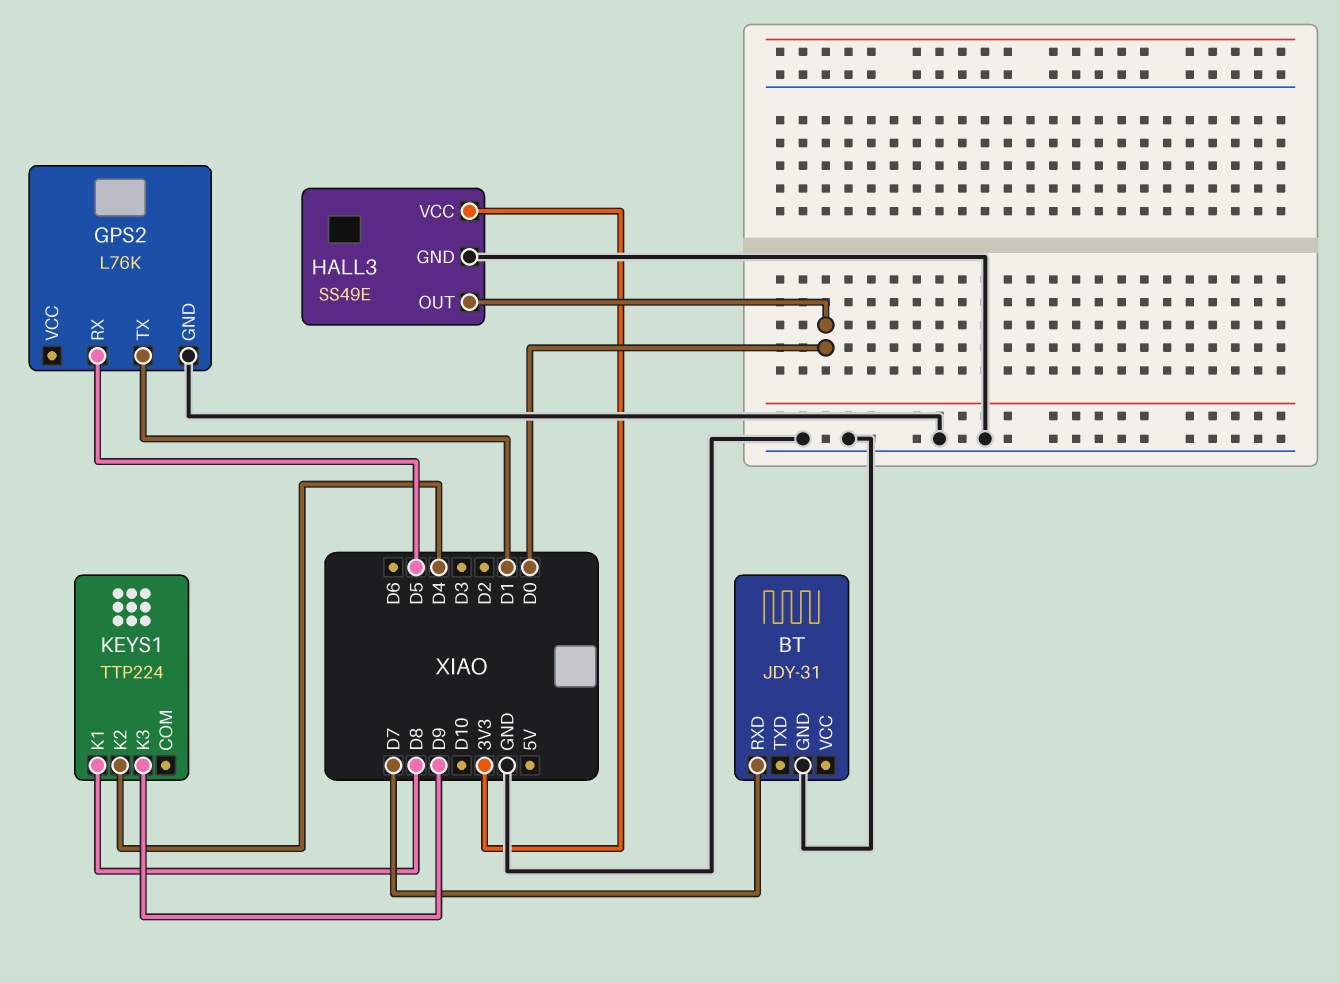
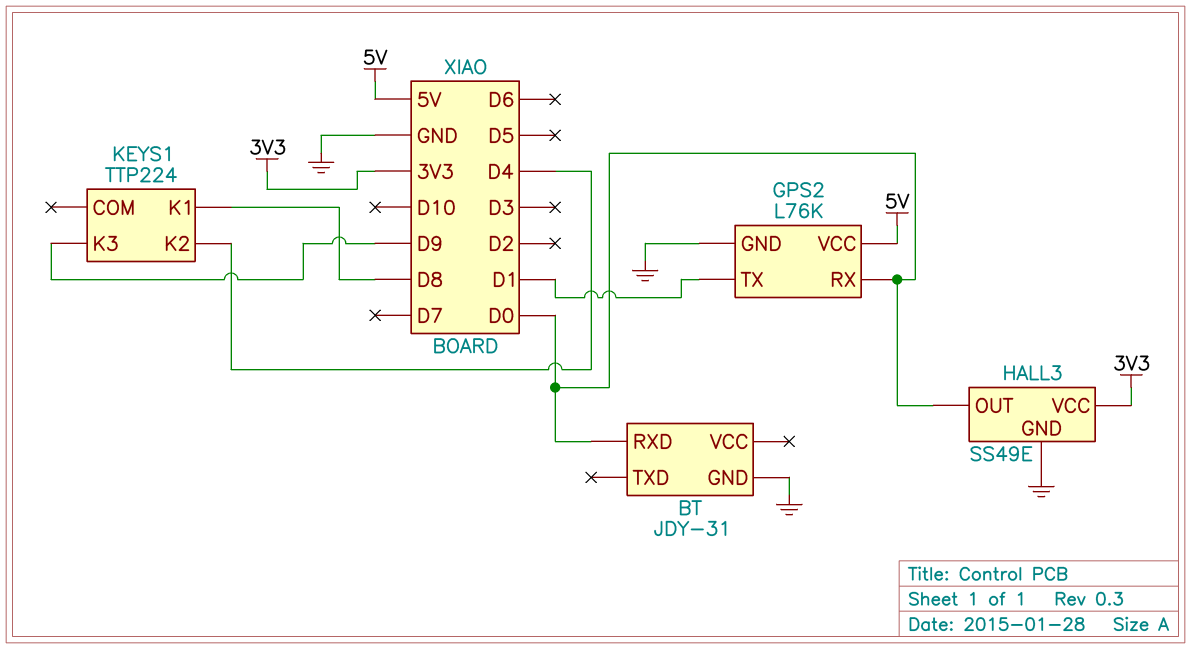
BT pin RXD: D7 -> D0
GPS2 pin RX: D5 -> D0
GPS2 pin VCC: none -> 5V

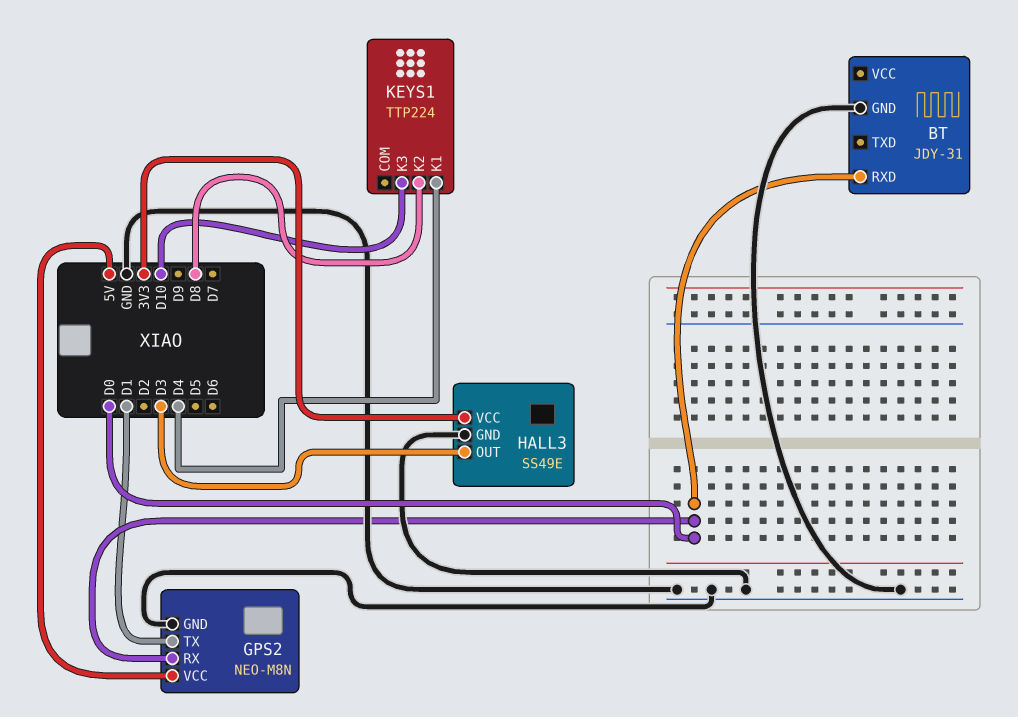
GPS2: L76K -> NEO-M8N
HALL3 pin OUT: D0 -> D3
KEYS1 pin K1: D8 -> D4
KEYS1 pin K2: D4 -> D8
KEYS1 pin K3: D9 -> D10

